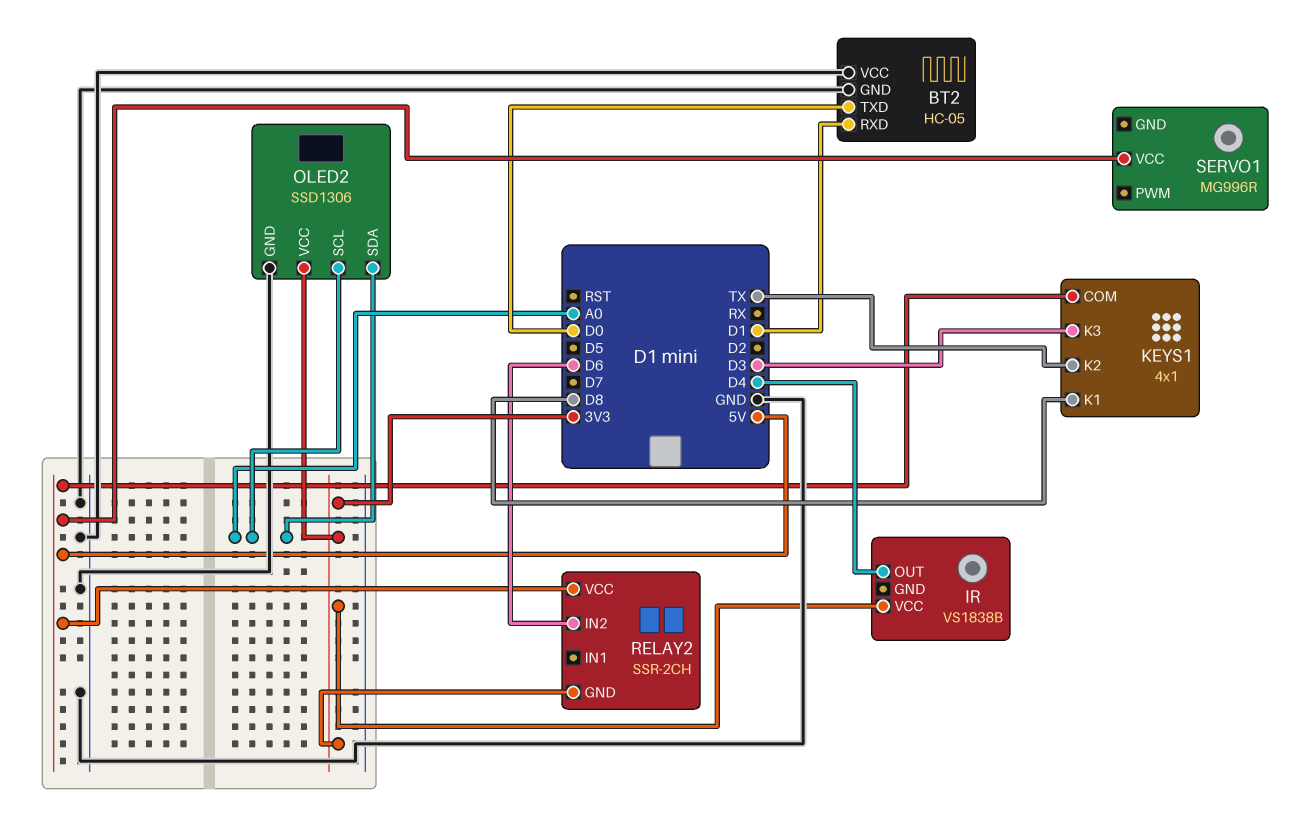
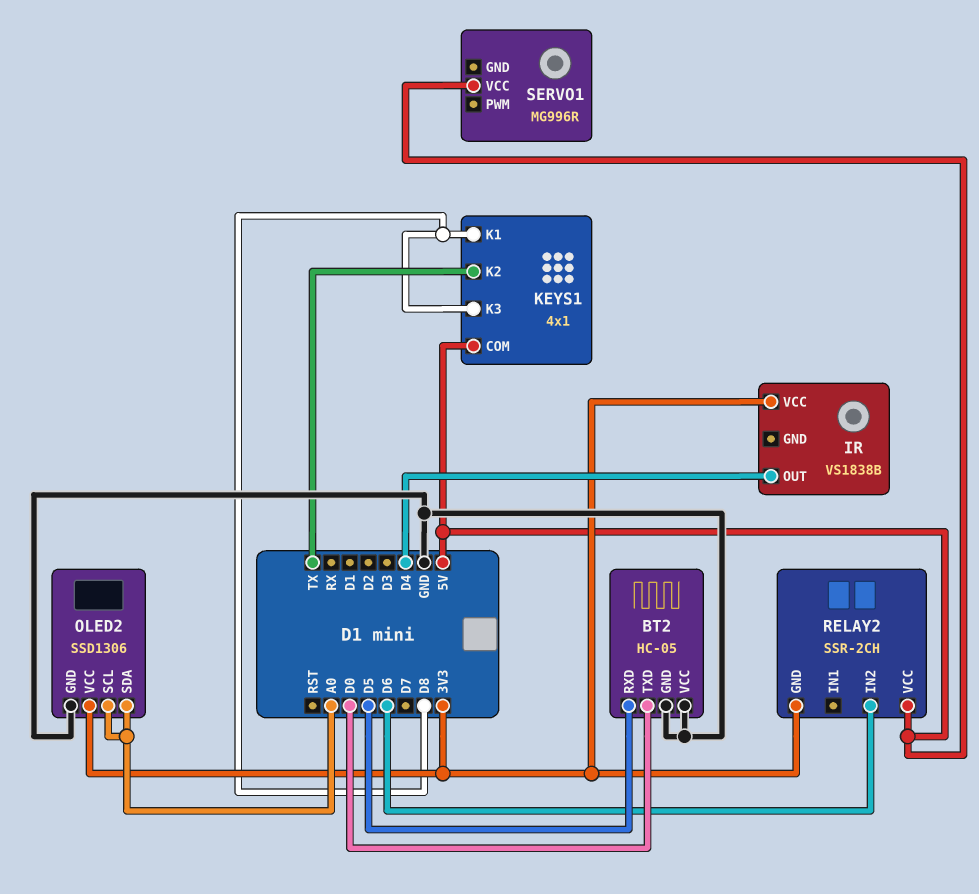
BT2 pin RXD: D1 -> D5
KEYS1 pin K3: D3 -> D8

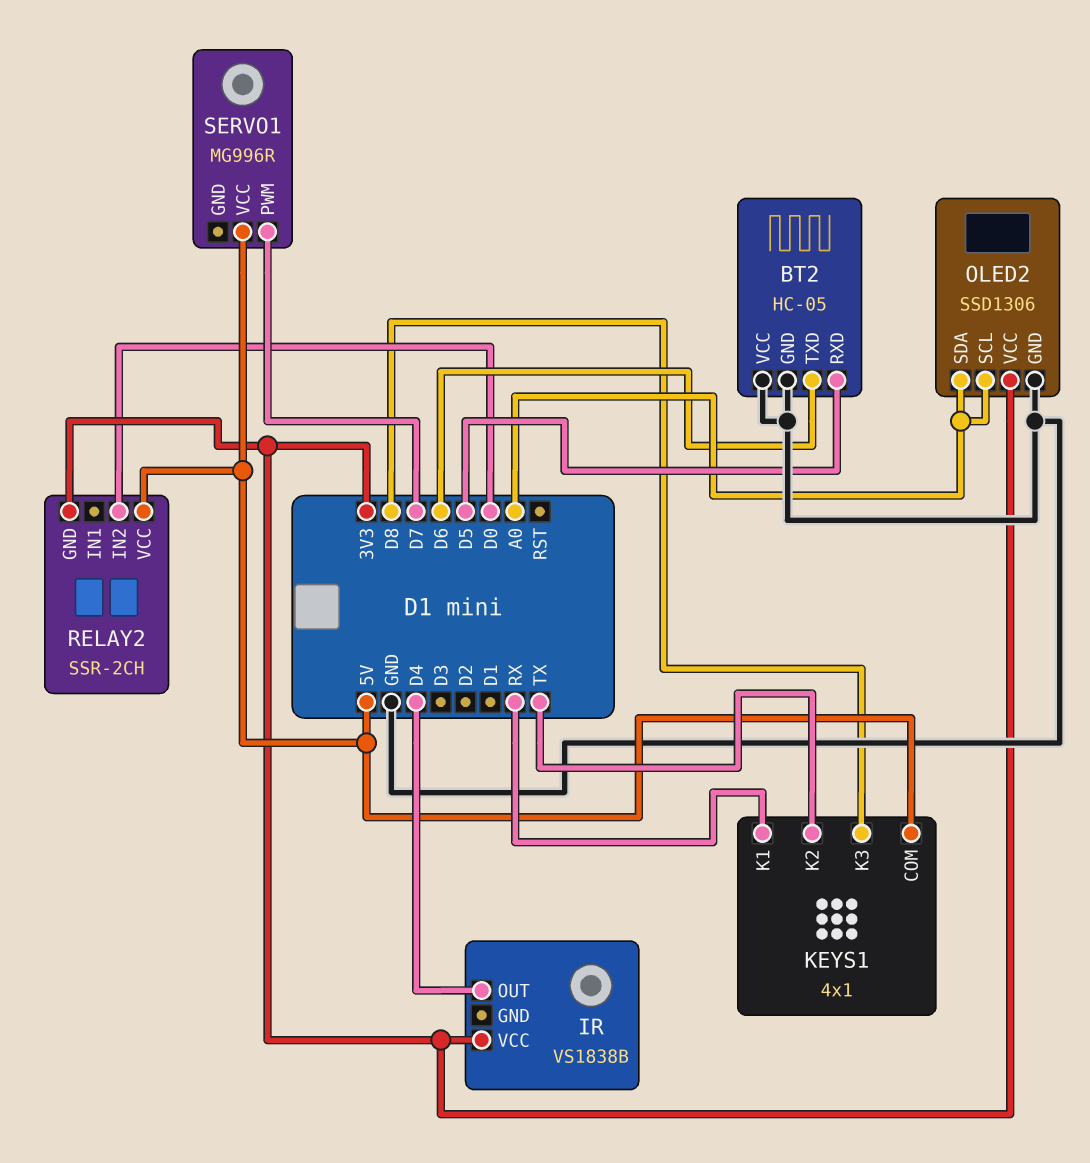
BT2 pin TXD: D0 -> D6
KEYS1 pin K1: D8 -> RX
RELAY2 pin IN2: D6 -> D0
SERVO1 pin PWM: none -> D7

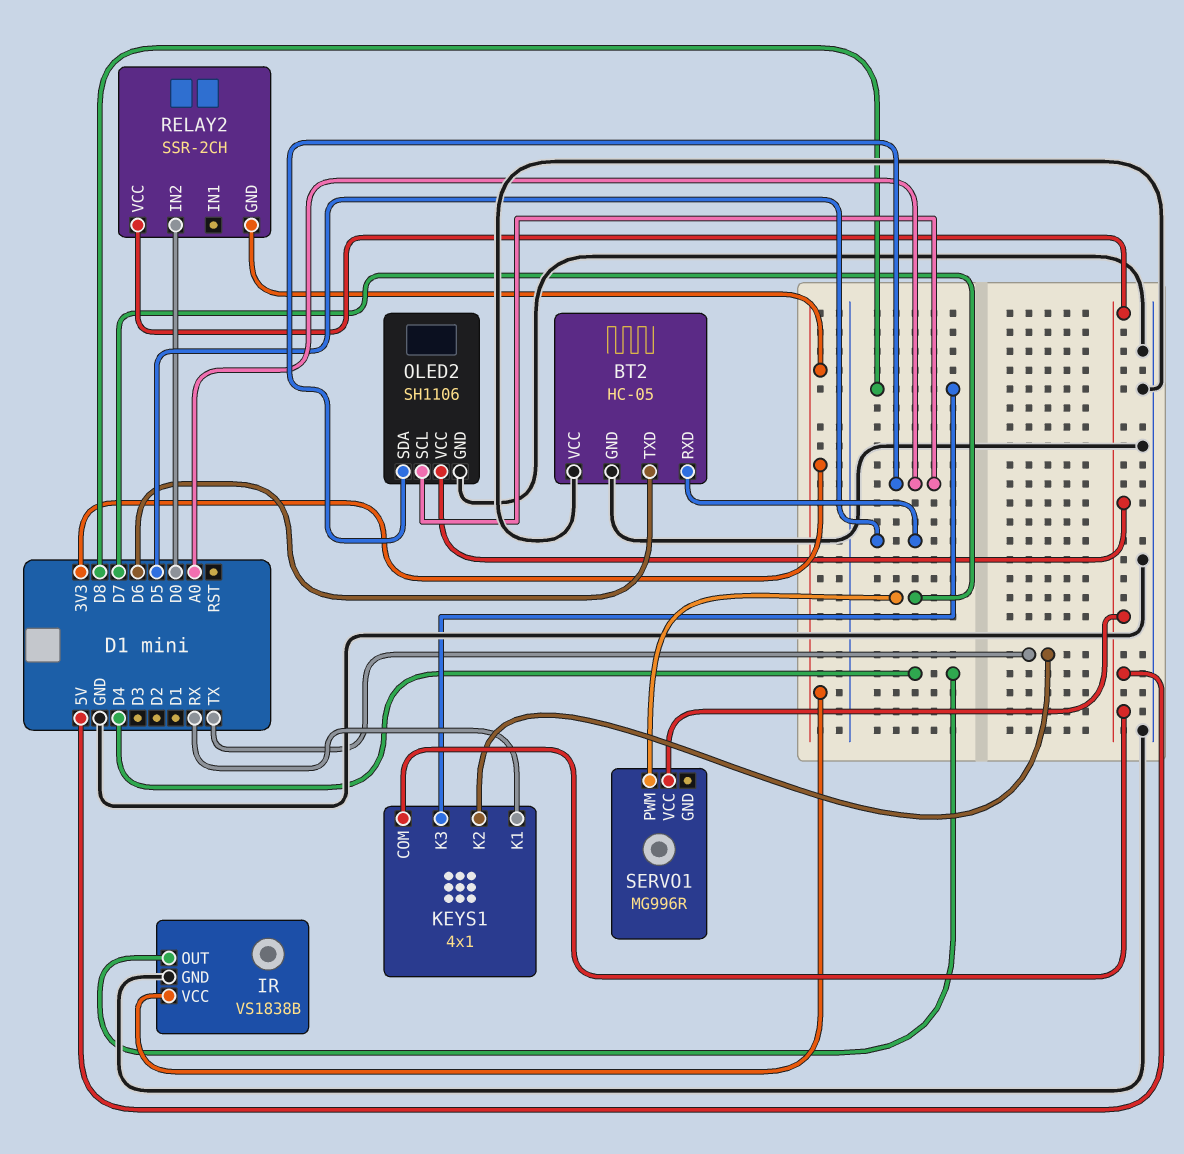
IR pin GND: none -> GND
OLED2: SSD1306 -> SH1106
OLED2 pin VCC: 3V3 -> 5V

